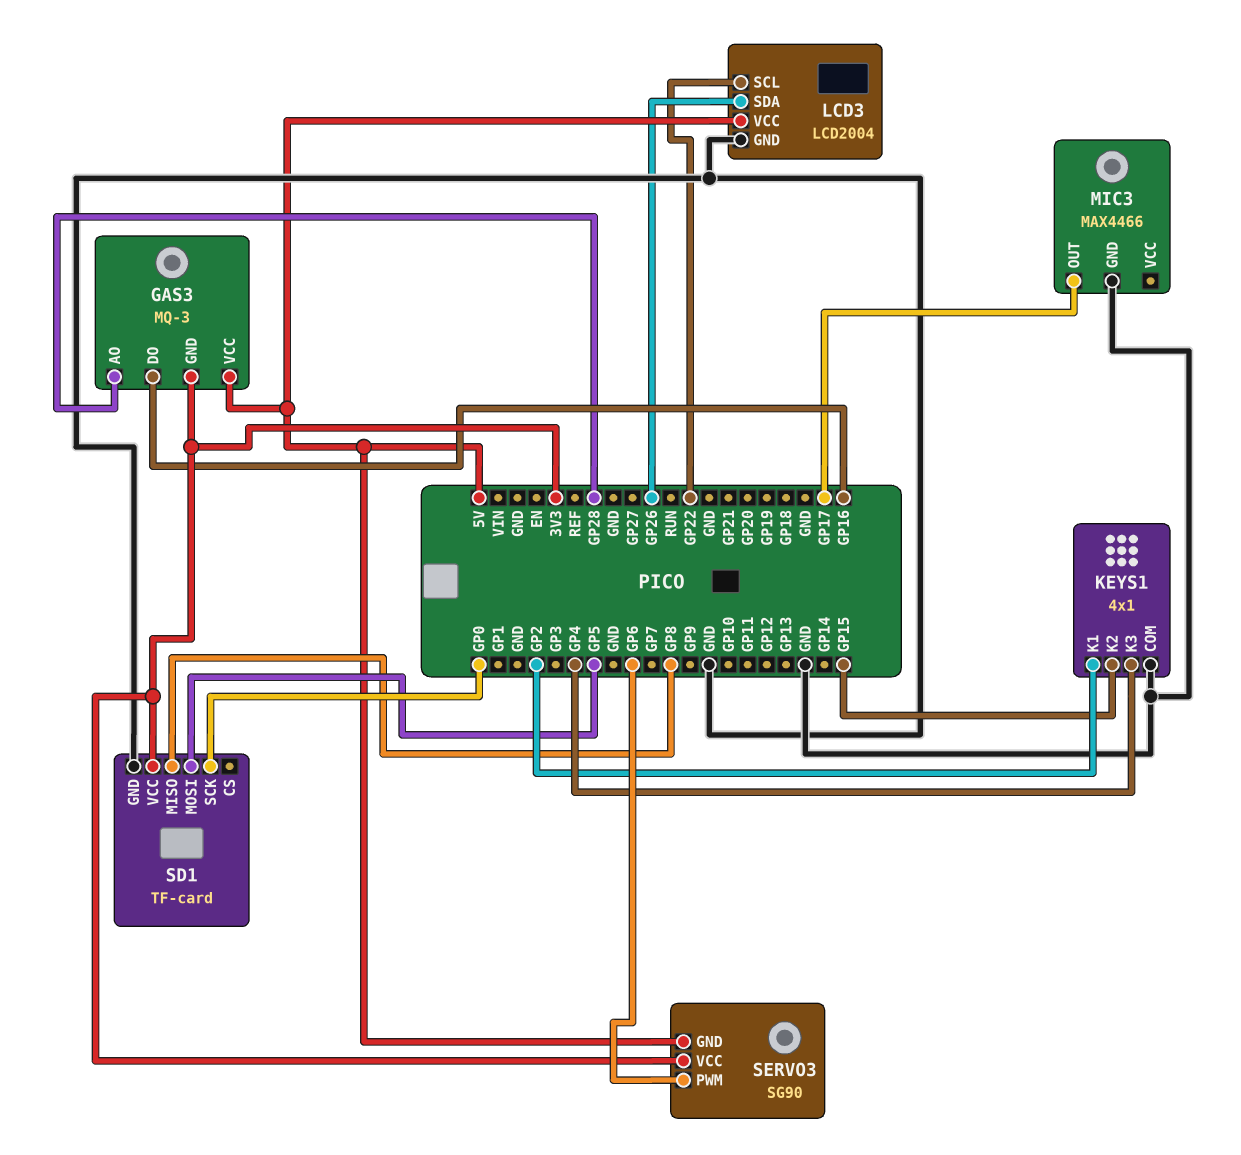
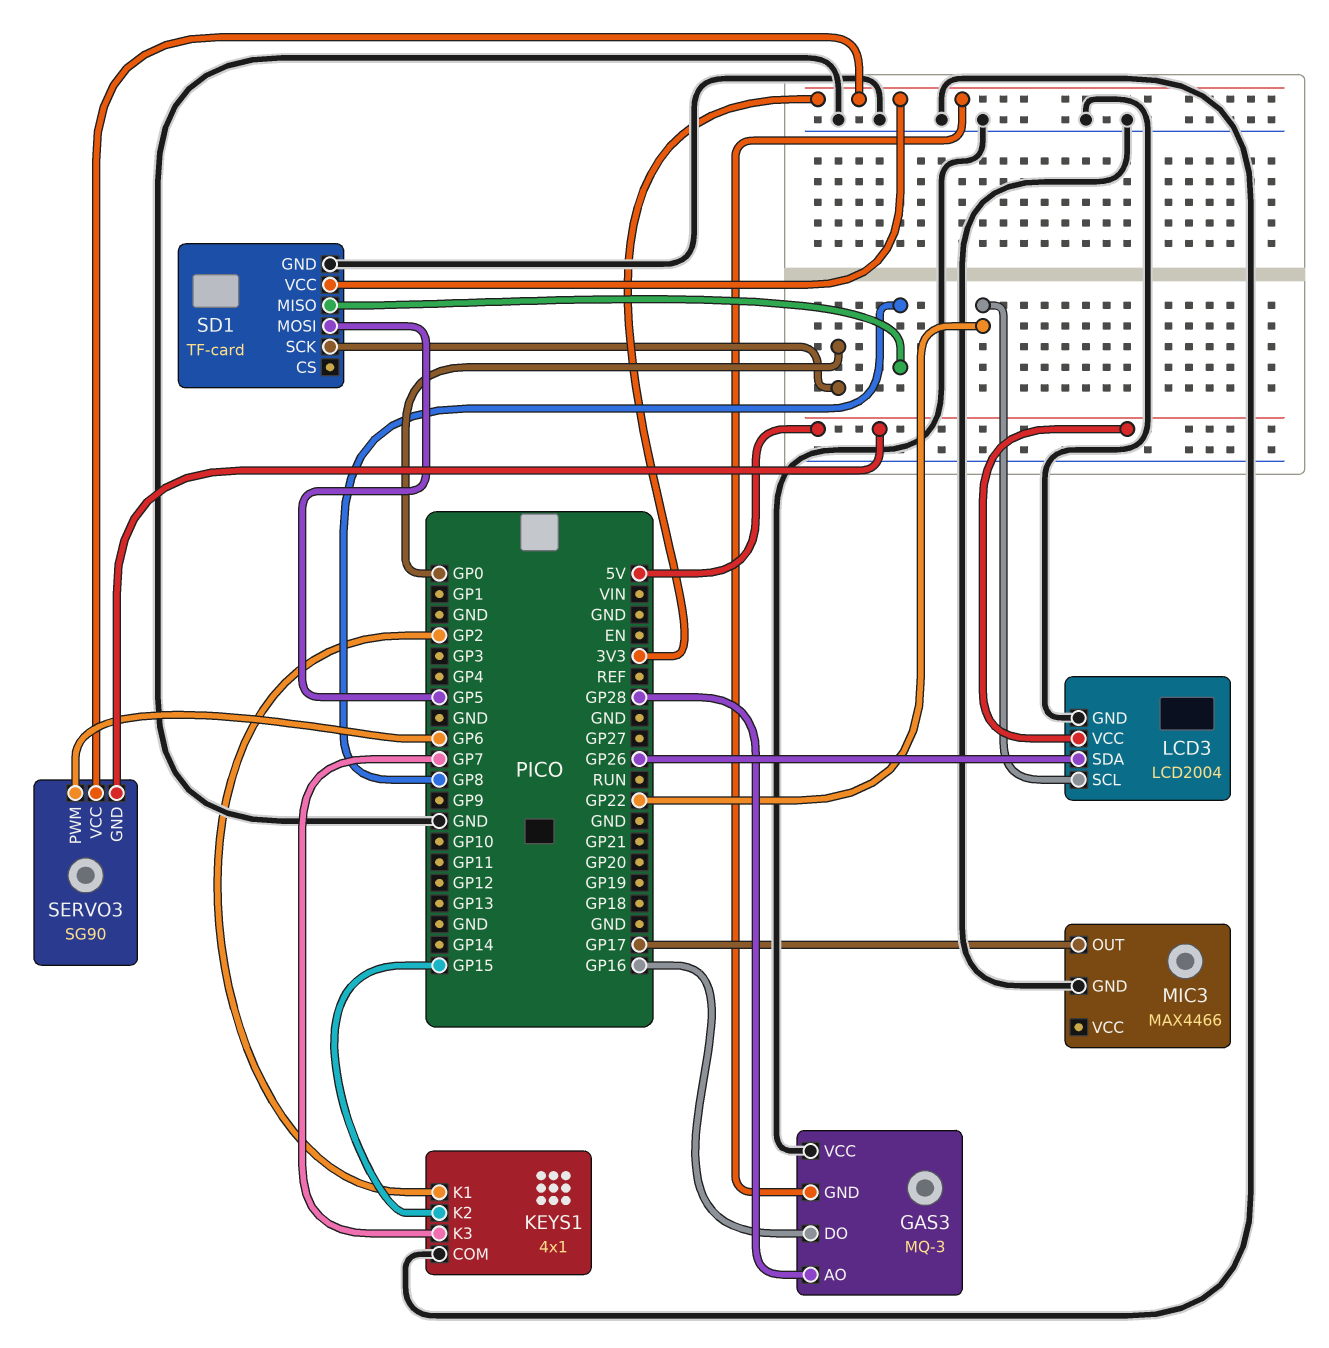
GAS3 pin VCC: 5V -> GND
KEYS1 pin K3: GP4 -> GP7

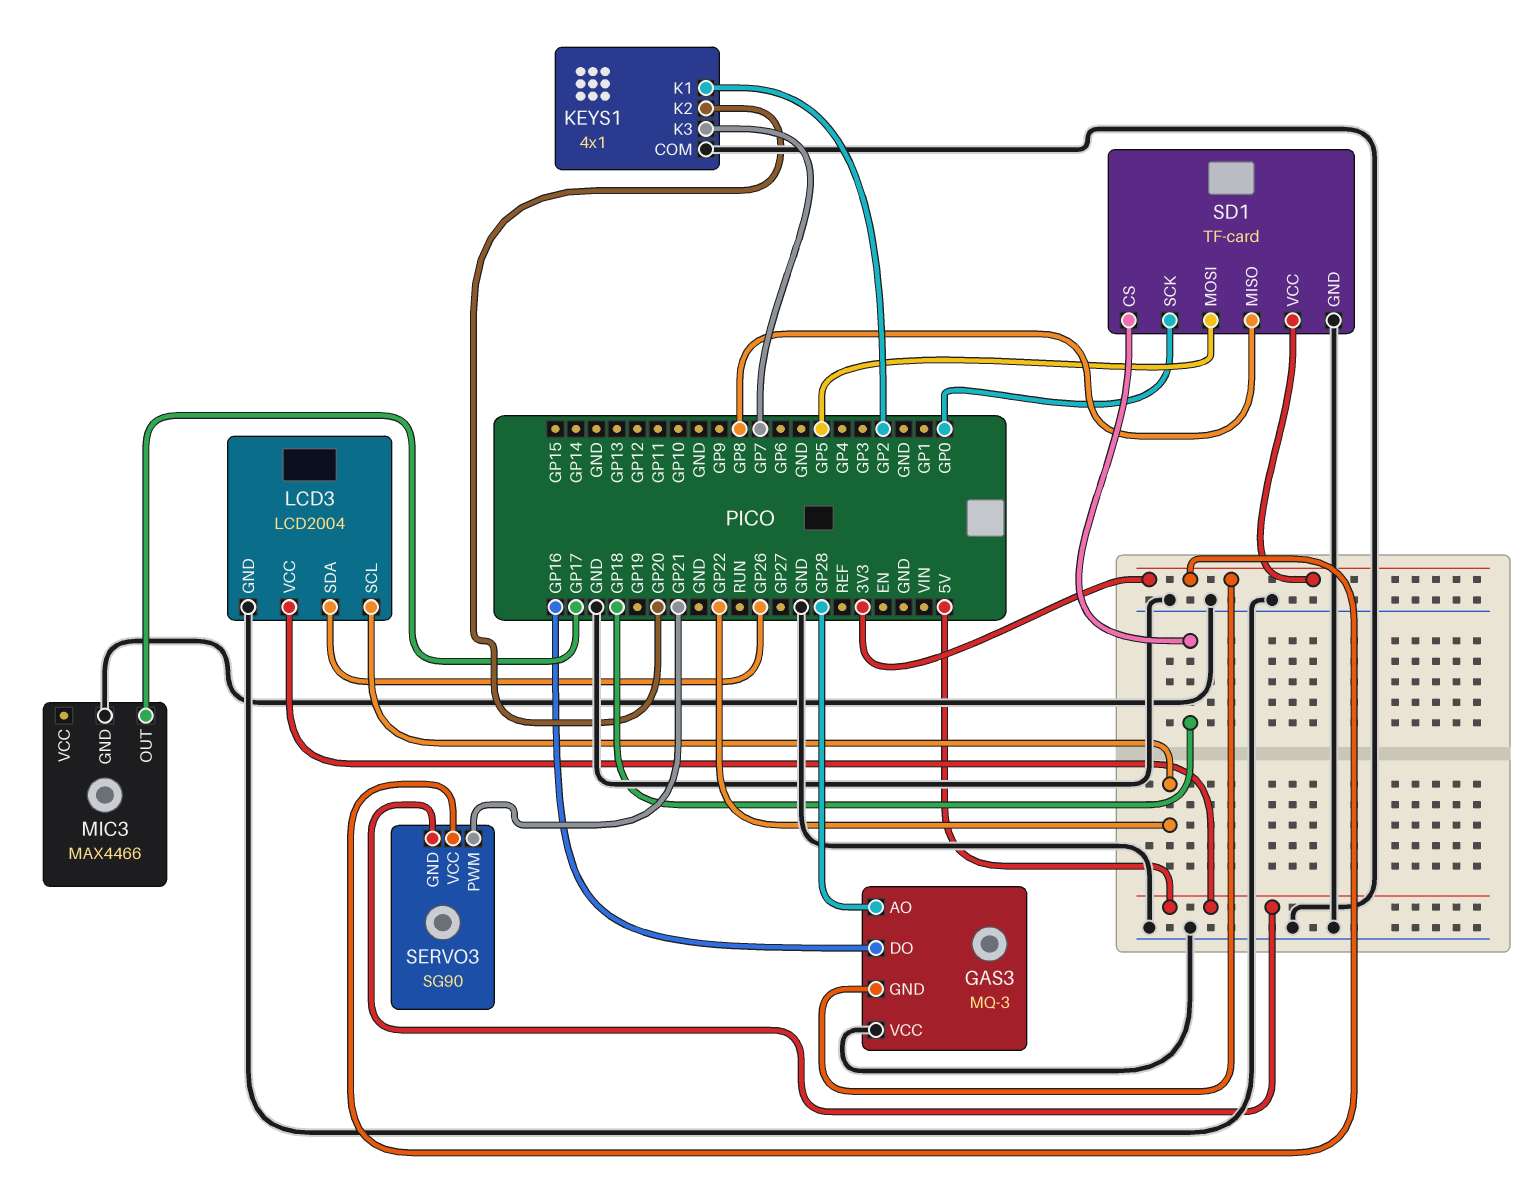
KEYS1 pin K2: GP15 -> GP20
SD1 pin CS: none -> GP18
SERVO3 pin PWM: GP6 -> GP21

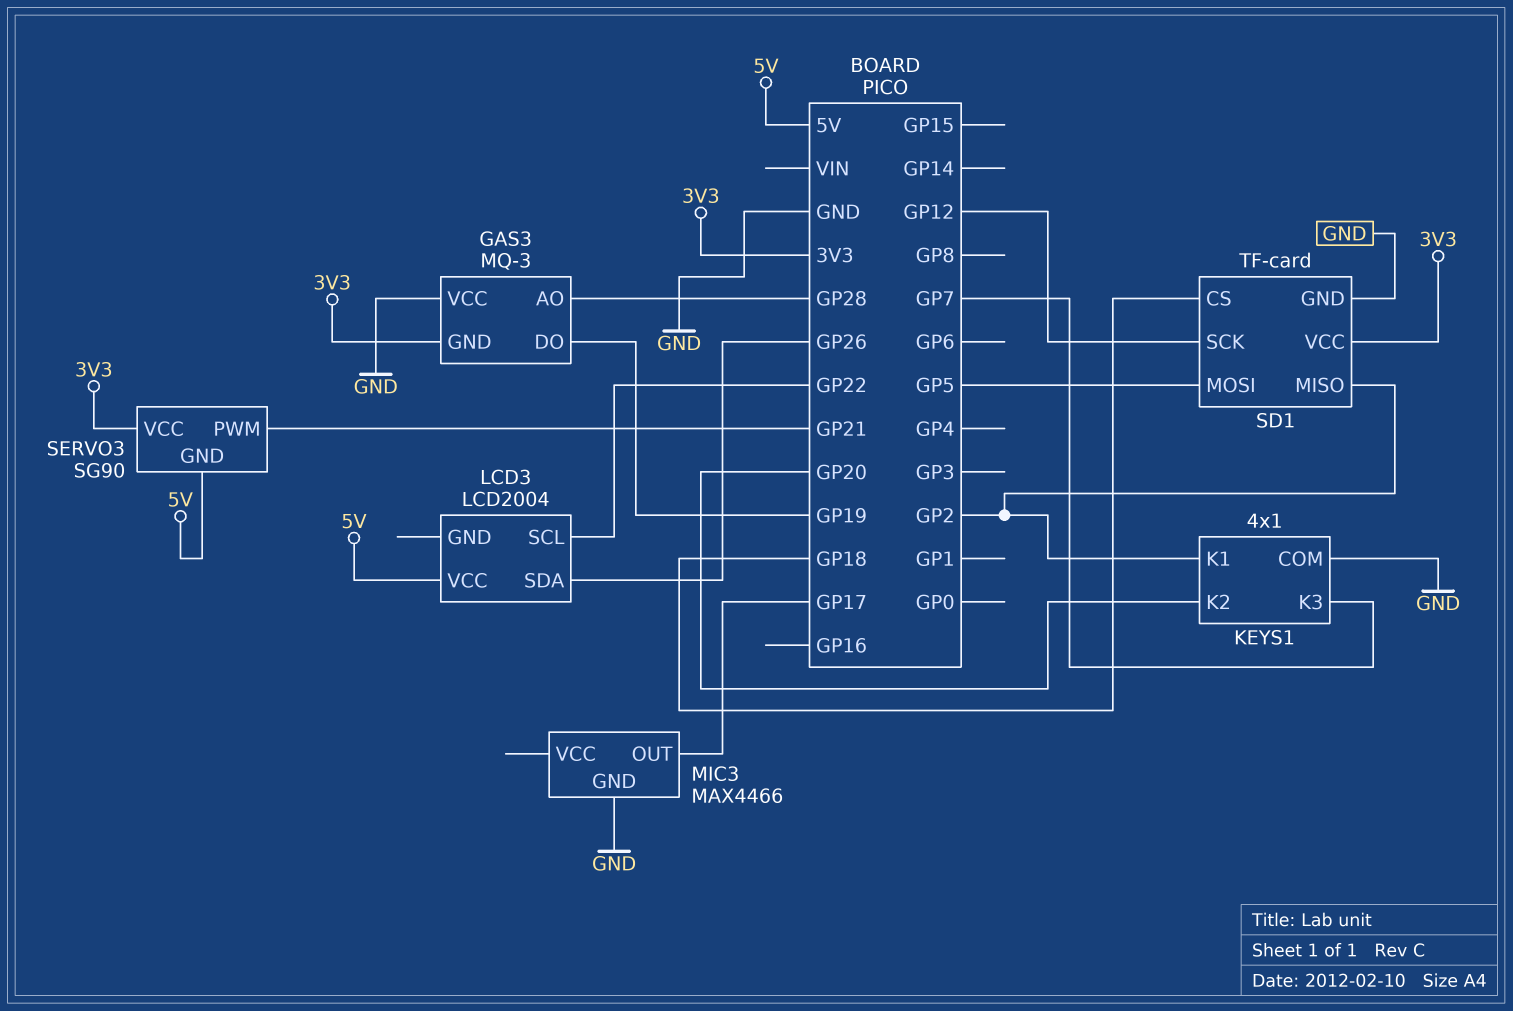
GAS3 pin DO: GP16 -> GP19
LCD3 pin GND: GND -> none
SD1 pin MISO: GP8 -> GP2
SD1 pin SCK: GP0 -> GP12

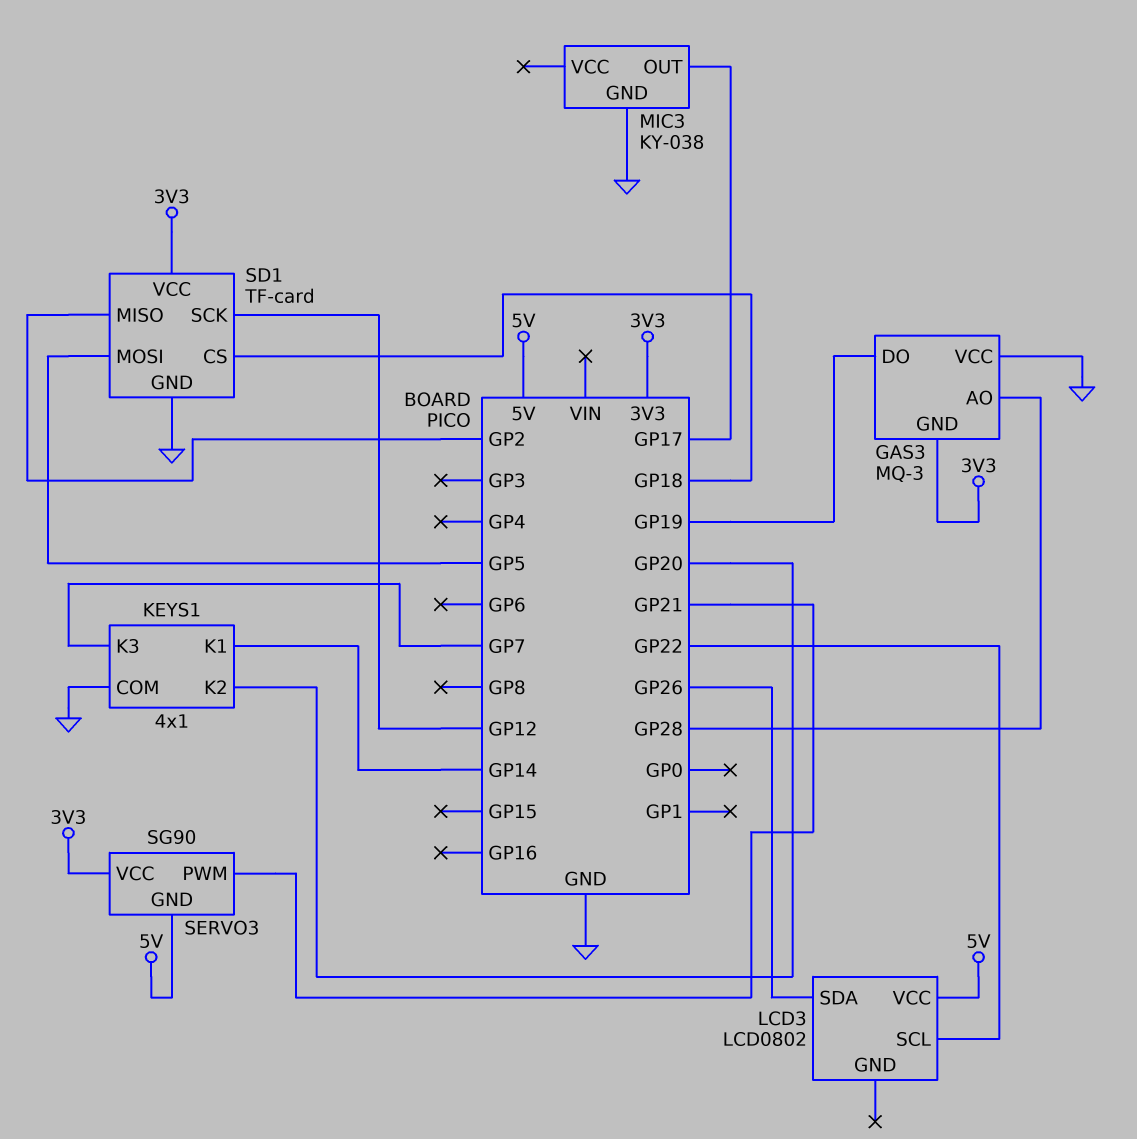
KEYS1 pin K1: GP2 -> GP14
LCD3: LCD2004 -> LCD0802
MIC3: MAX4466 -> KY-038

